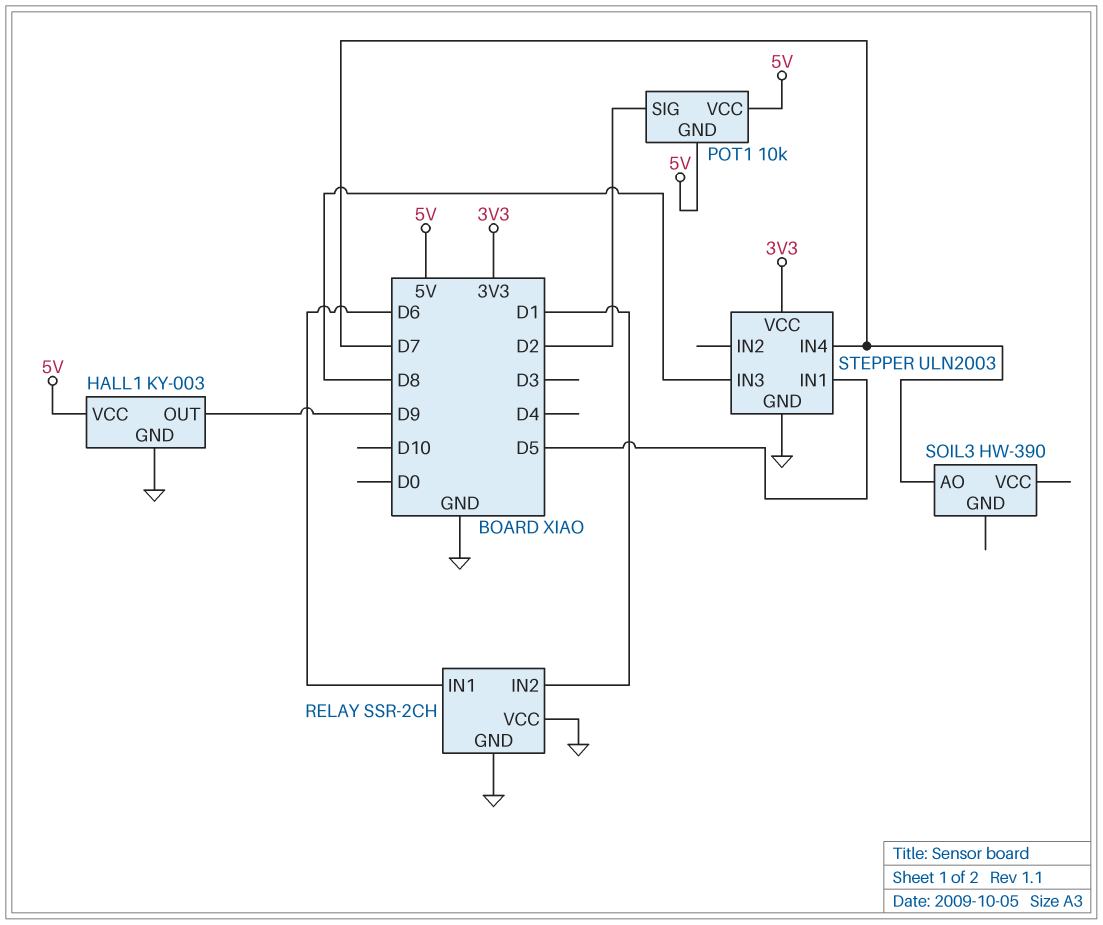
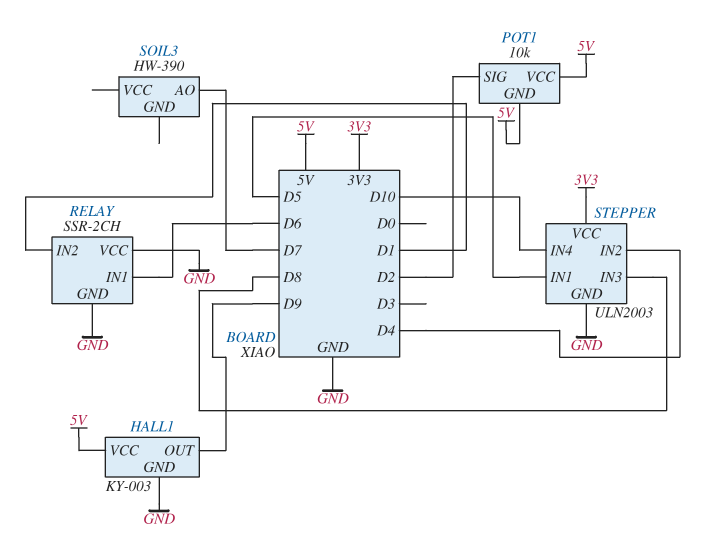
STEPPER pin IN2: none -> D4
STEPPER pin IN4: D7 -> D10

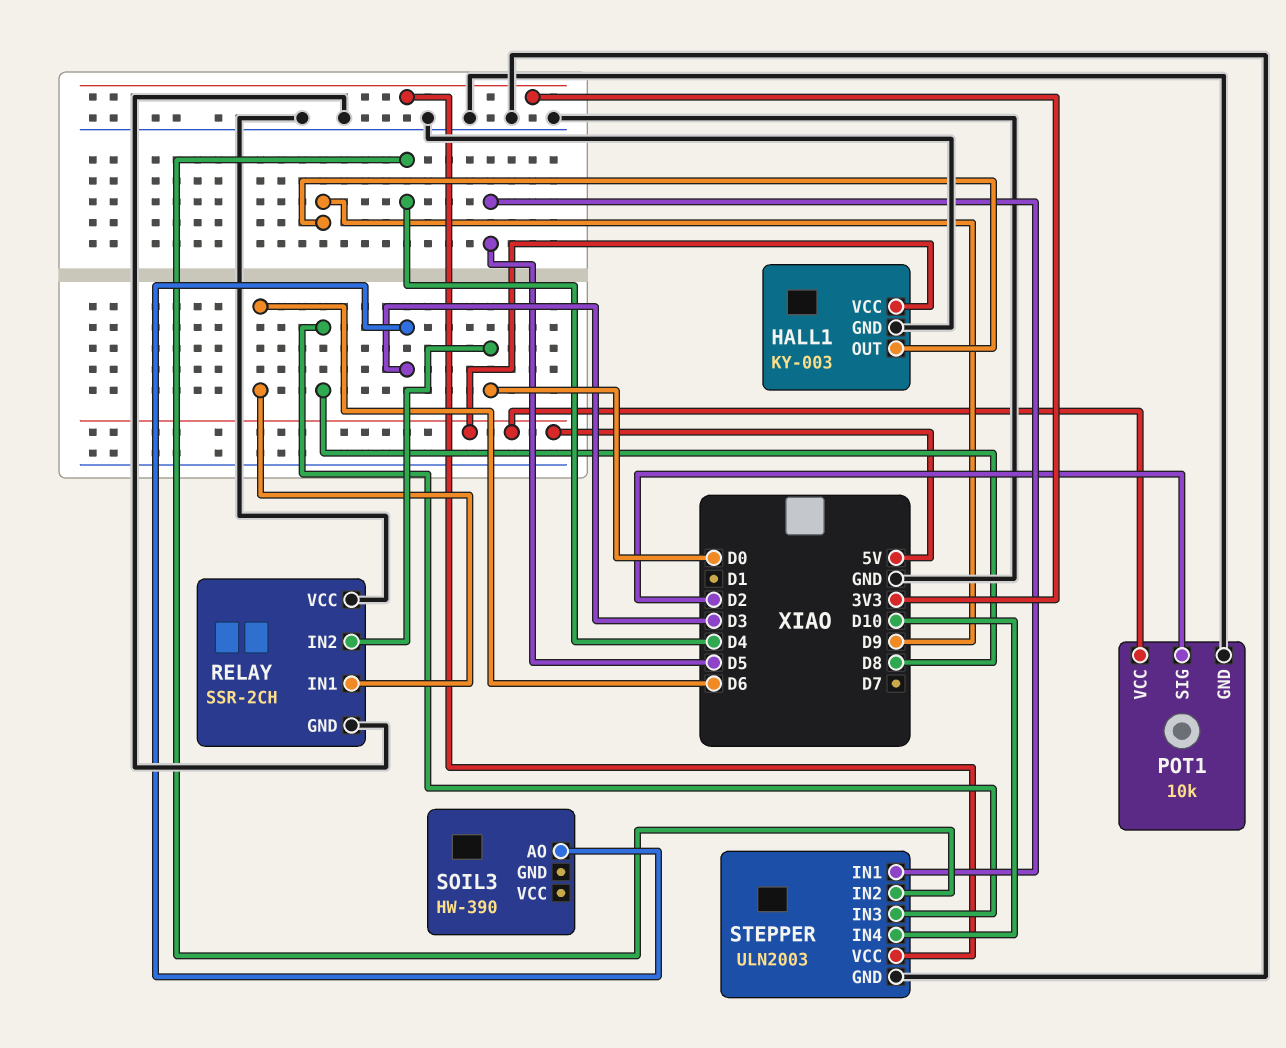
POT1 pin GND: 5V -> GND
RELAY pin IN2: D1 -> D0
SOIL3 pin AO: D7 -> D3

